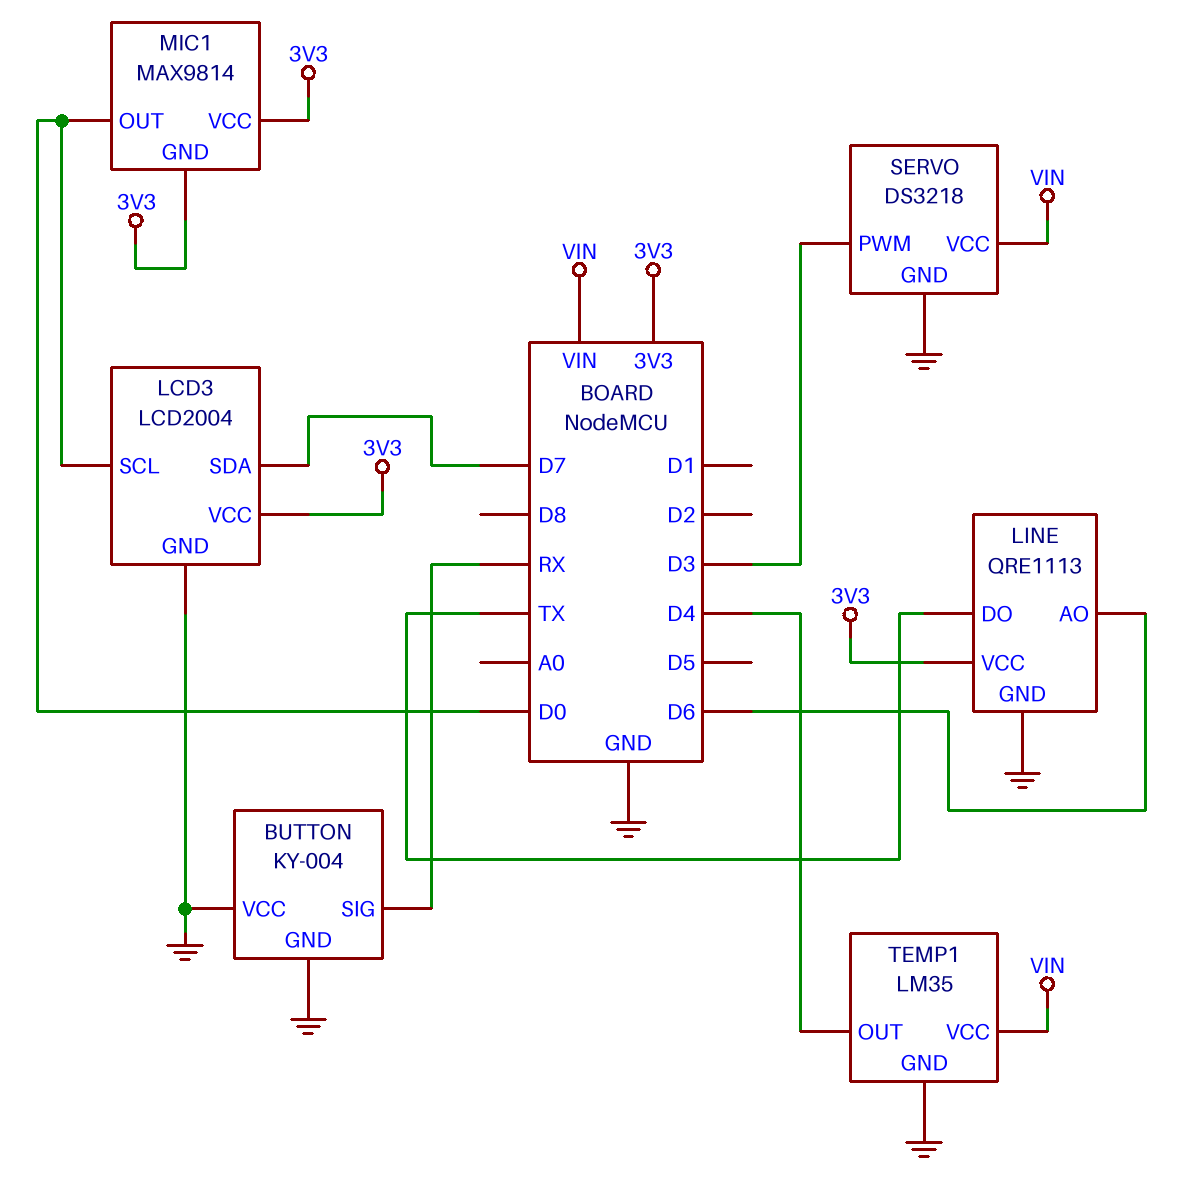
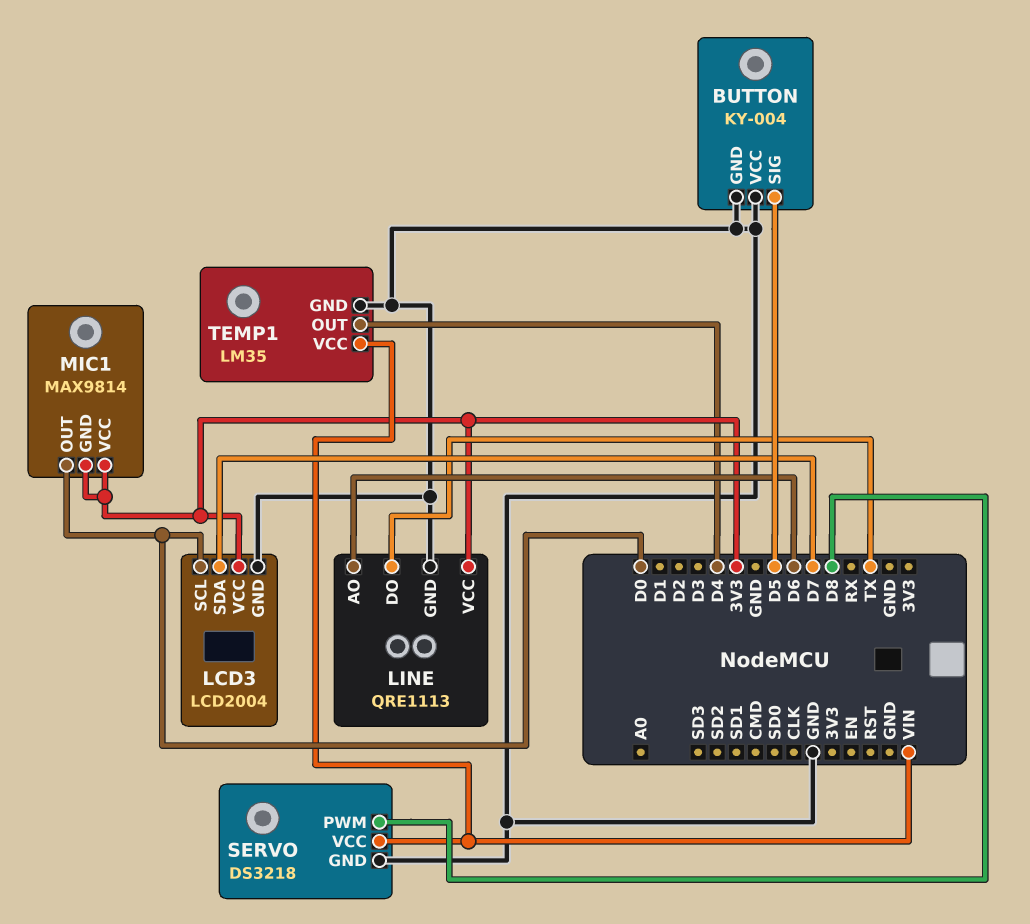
BUTTON pin SIG: RX -> D5
SERVO pin PWM: D3 -> D8

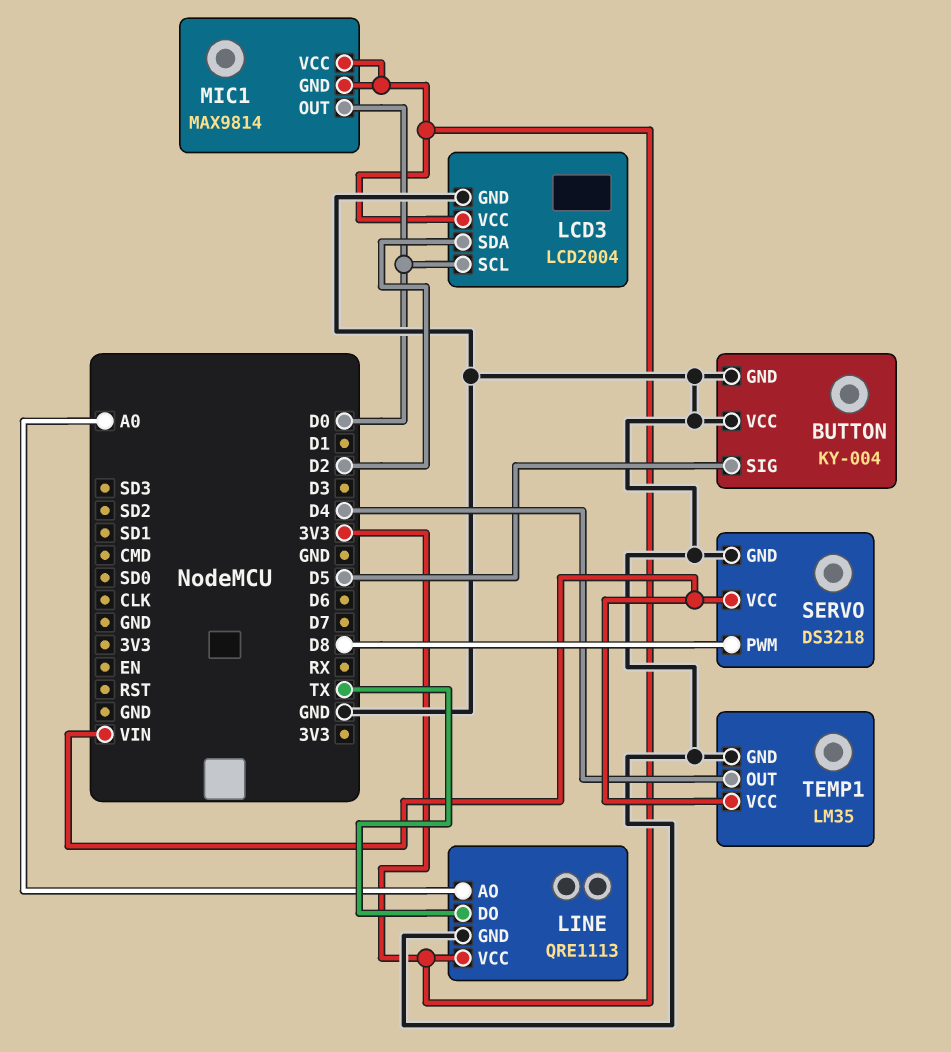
LCD3 pin SDA: D7 -> D2
LINE pin AO: D6 -> A0

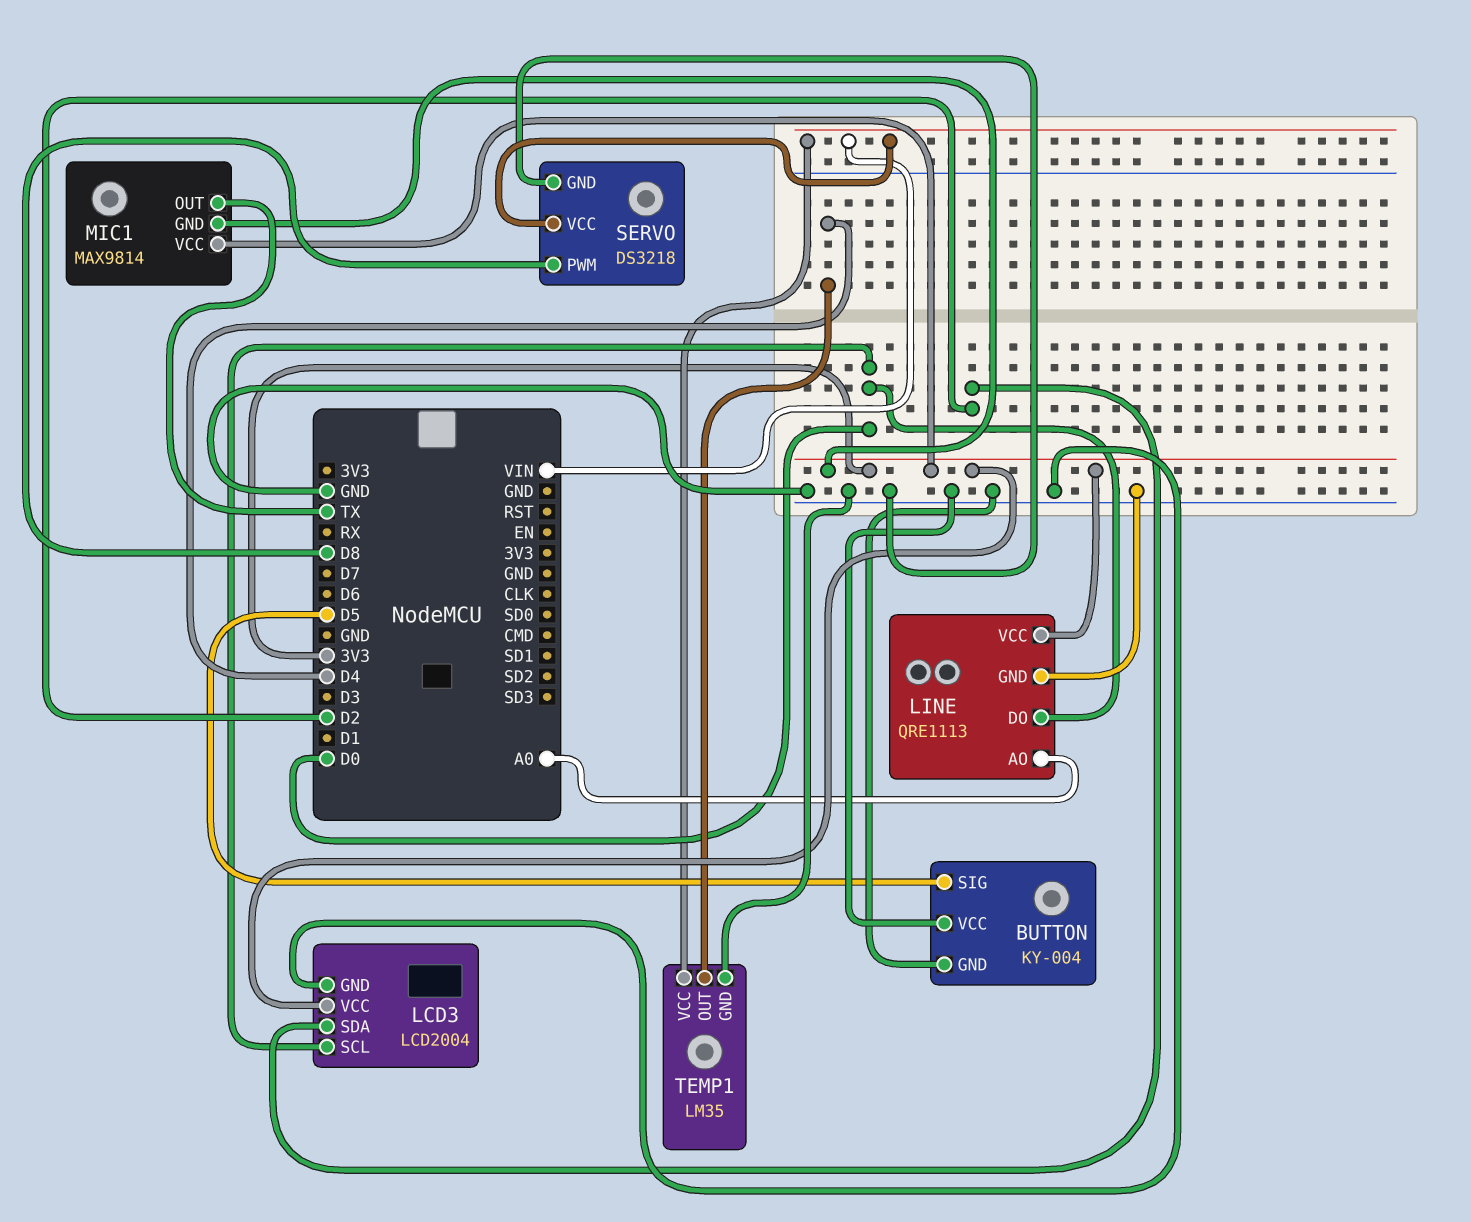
LINE pin DO: TX -> D0
MIC1 pin OUT: D0 -> TX

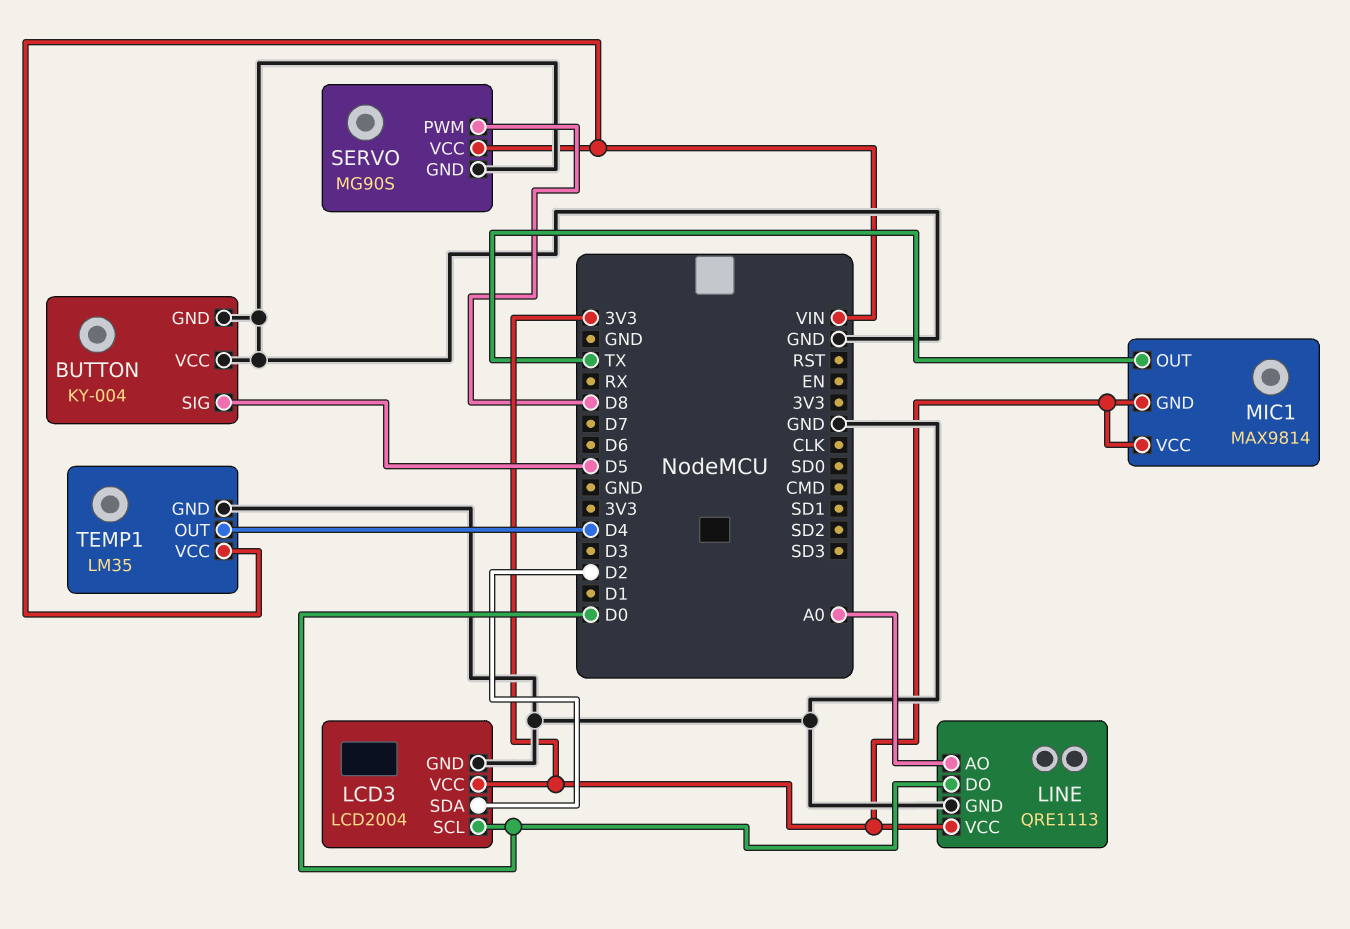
SERVO: DS3218 -> MG90S

